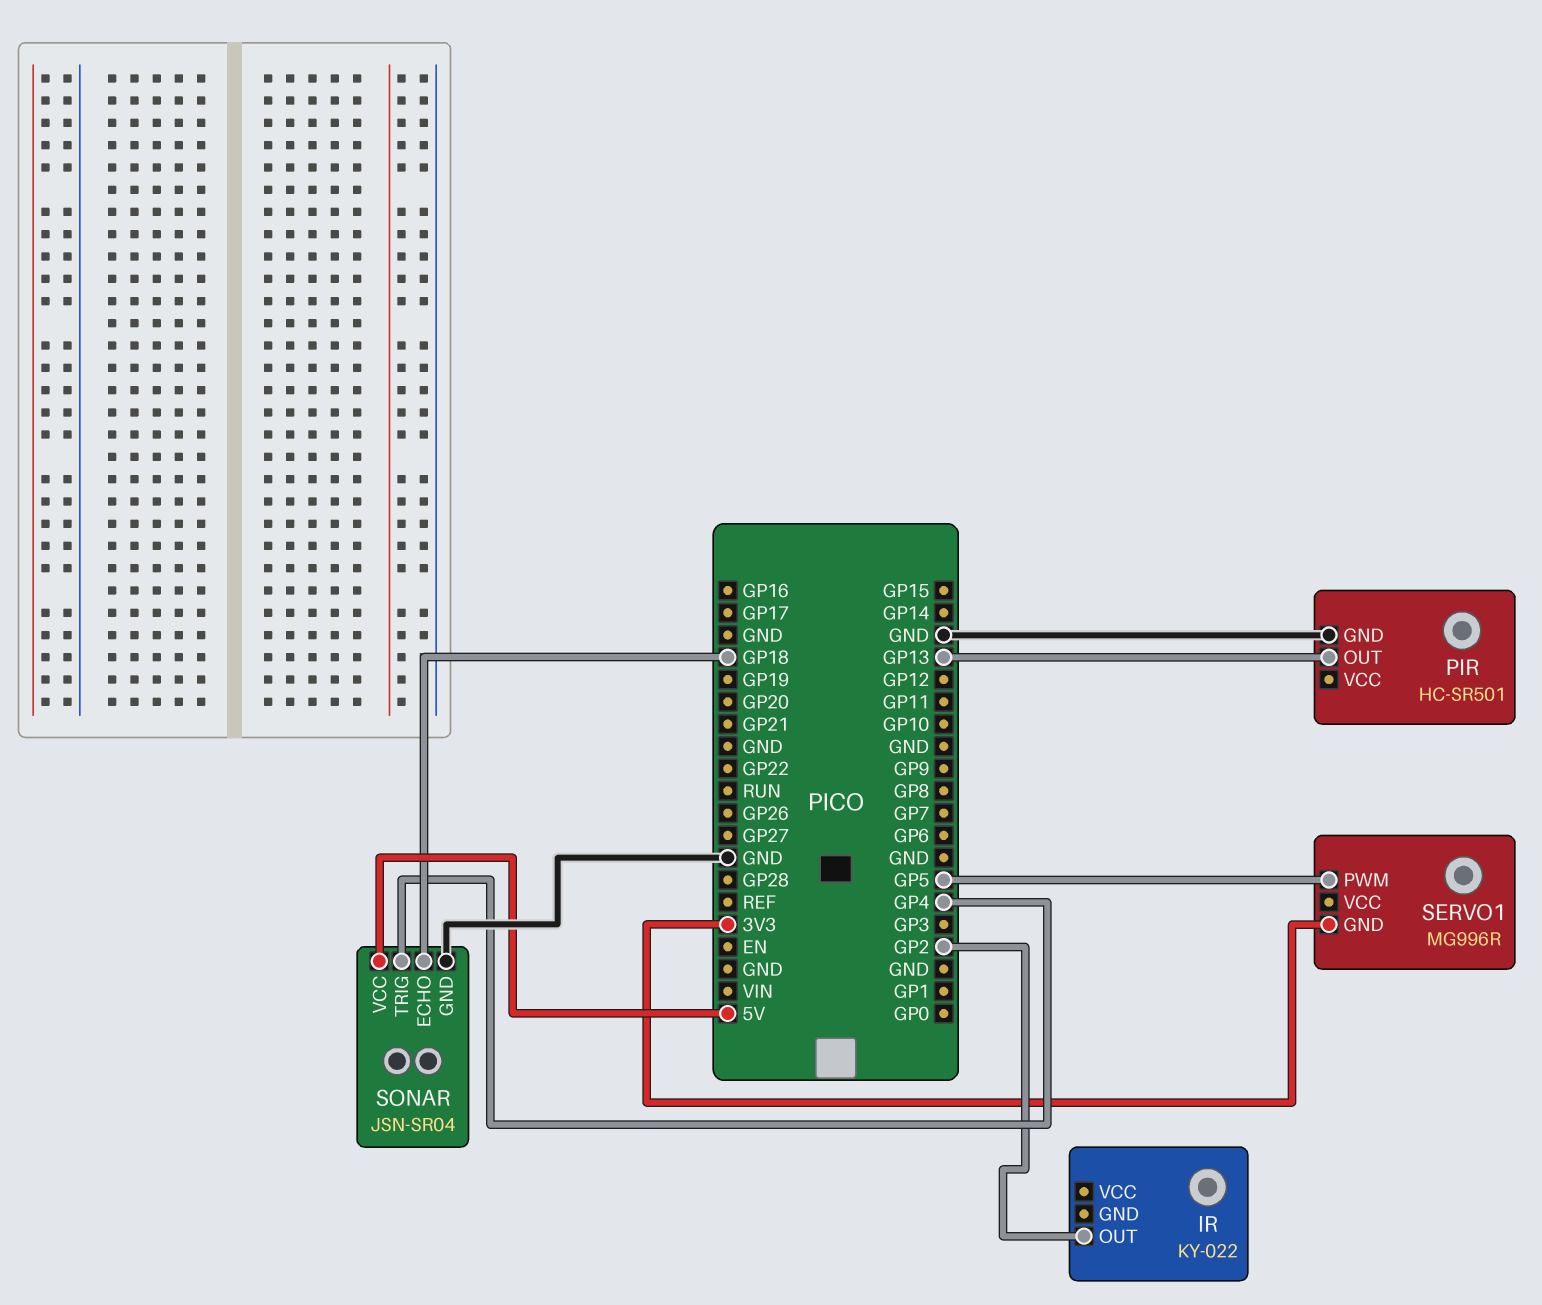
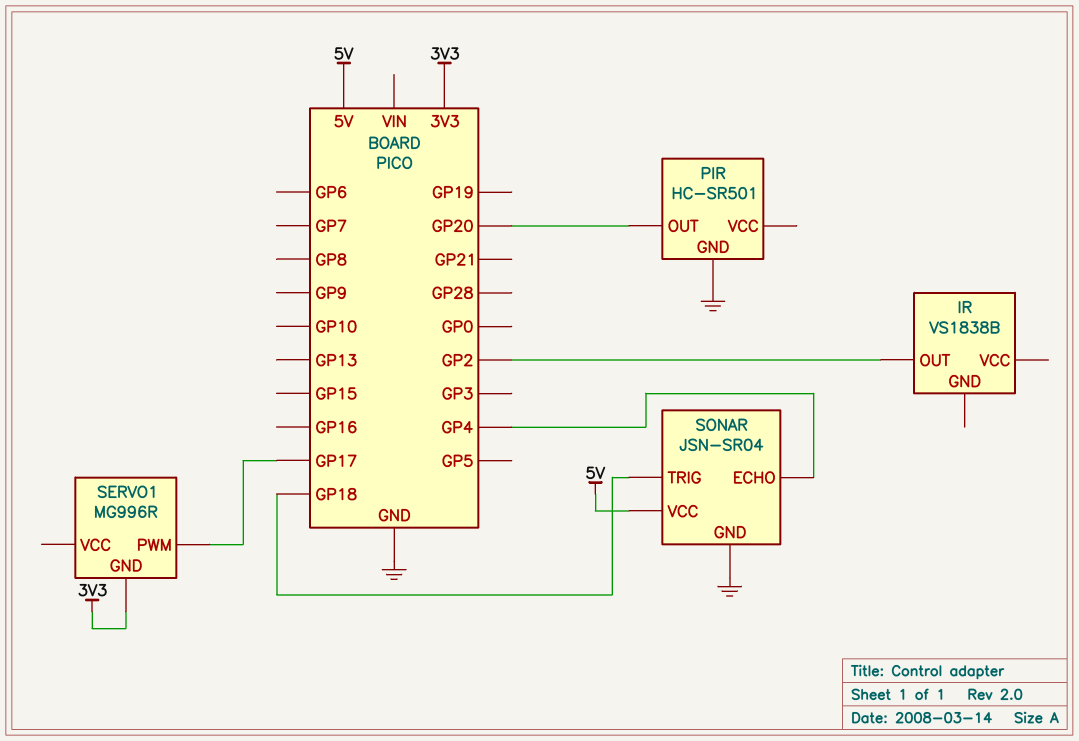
IR: KY-022 -> VS1838B
PIR pin OUT: GP13 -> GP20
SERVO1 pin PWM: GP5 -> GP17
SONAR pin ECHO: GP18 -> GP4
SONAR pin TRIG: GP4 -> GP18

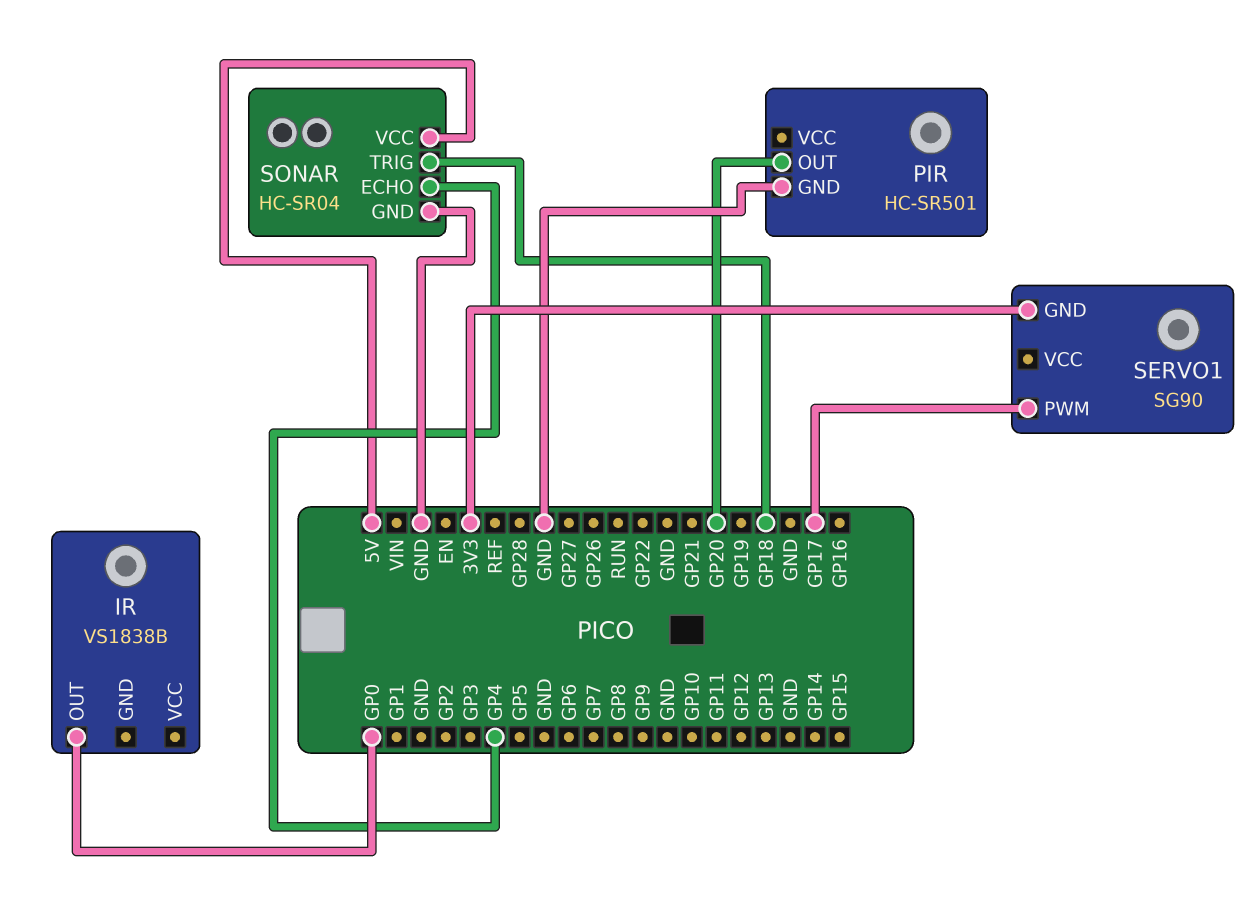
IR pin OUT: GP2 -> GP0
SERVO1: MG996R -> SG90
SONAR: JSN-SR04 -> HC-SR04

